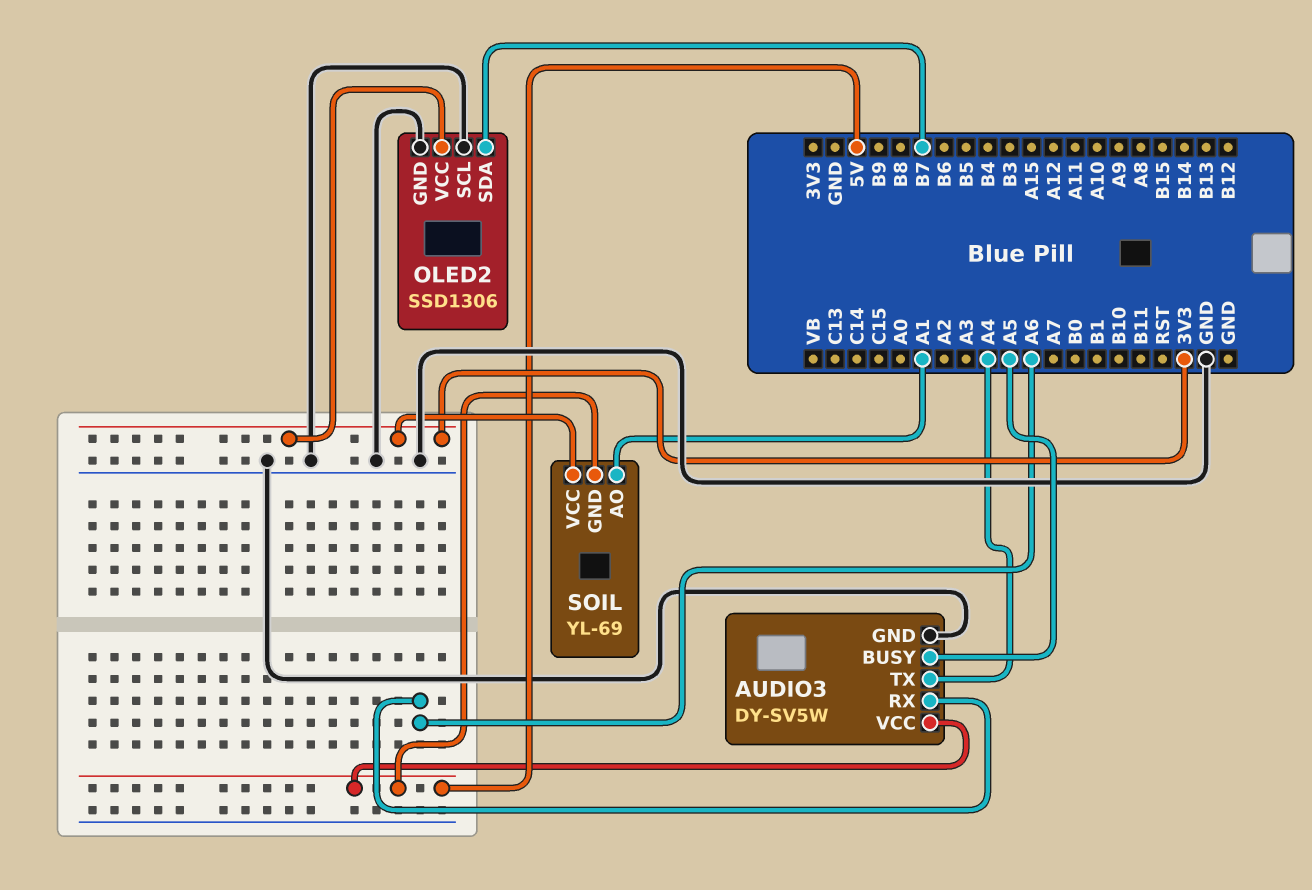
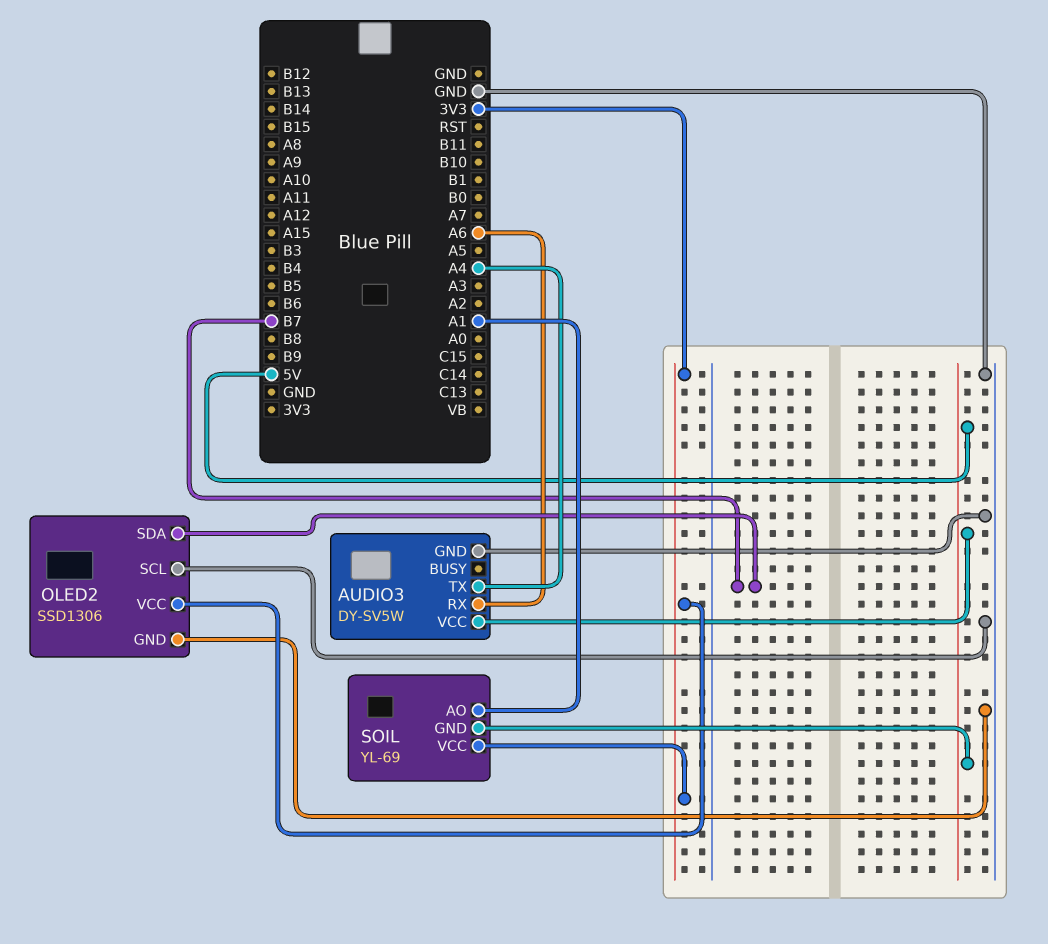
AUDIO3 pin BUSY: A5 -> none

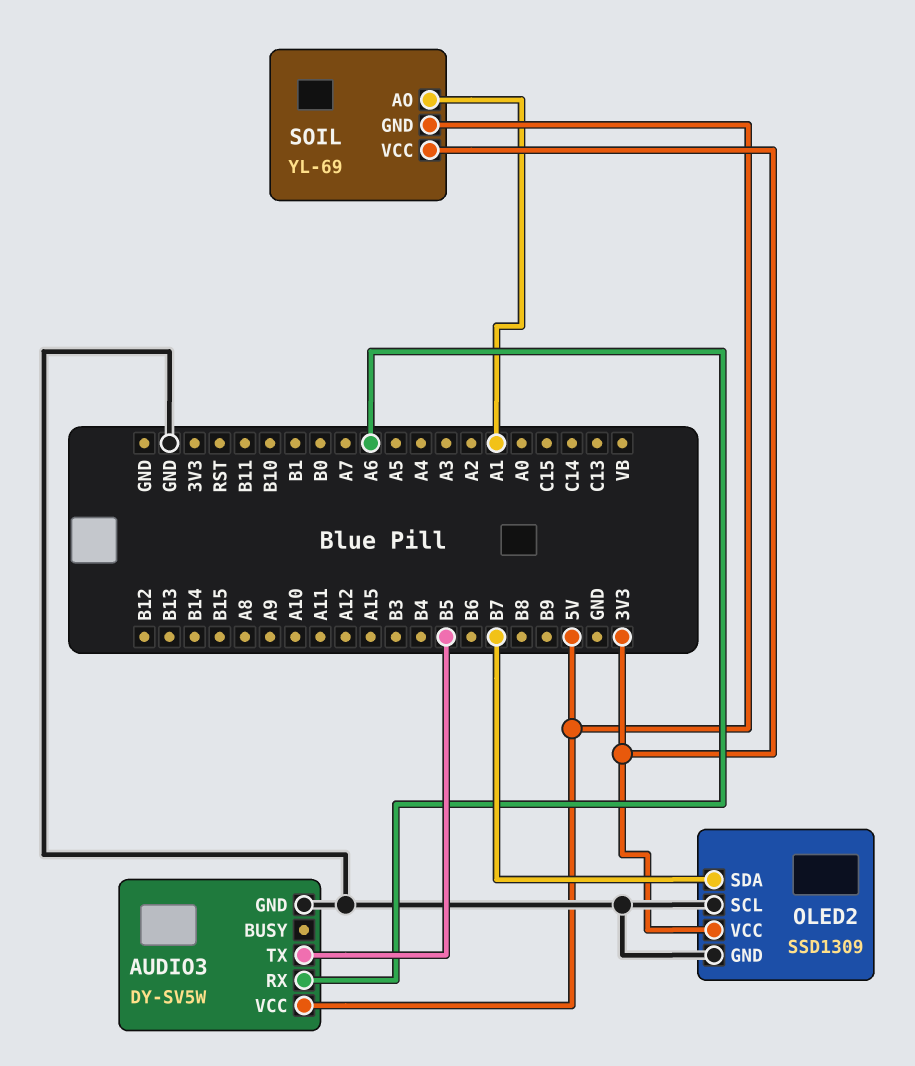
AUDIO3 pin TX: A4 -> B5
OLED2: SSD1306 -> SSD1309

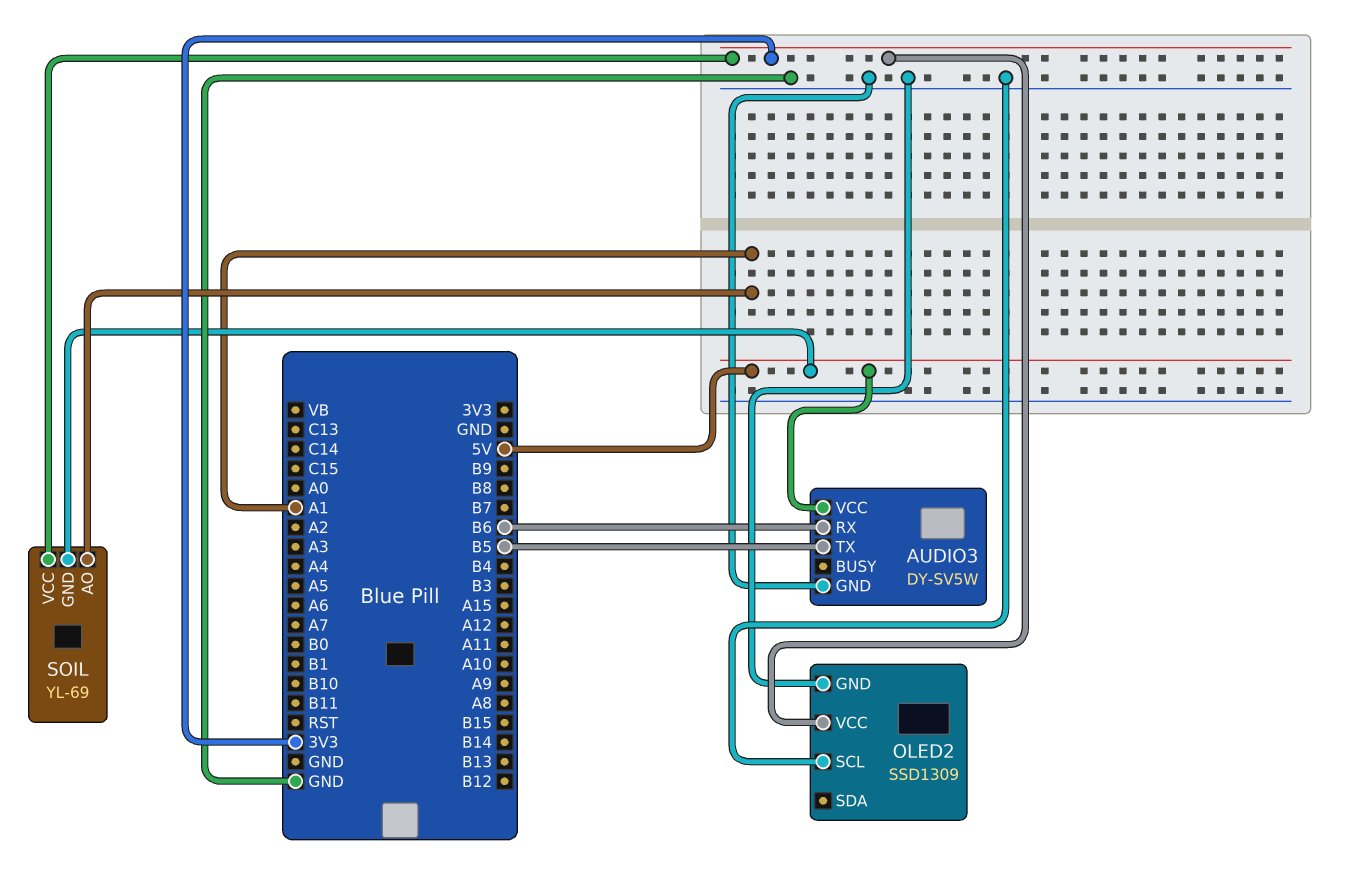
AUDIO3 pin RX: A6 -> B6
OLED2 pin SDA: B7 -> none

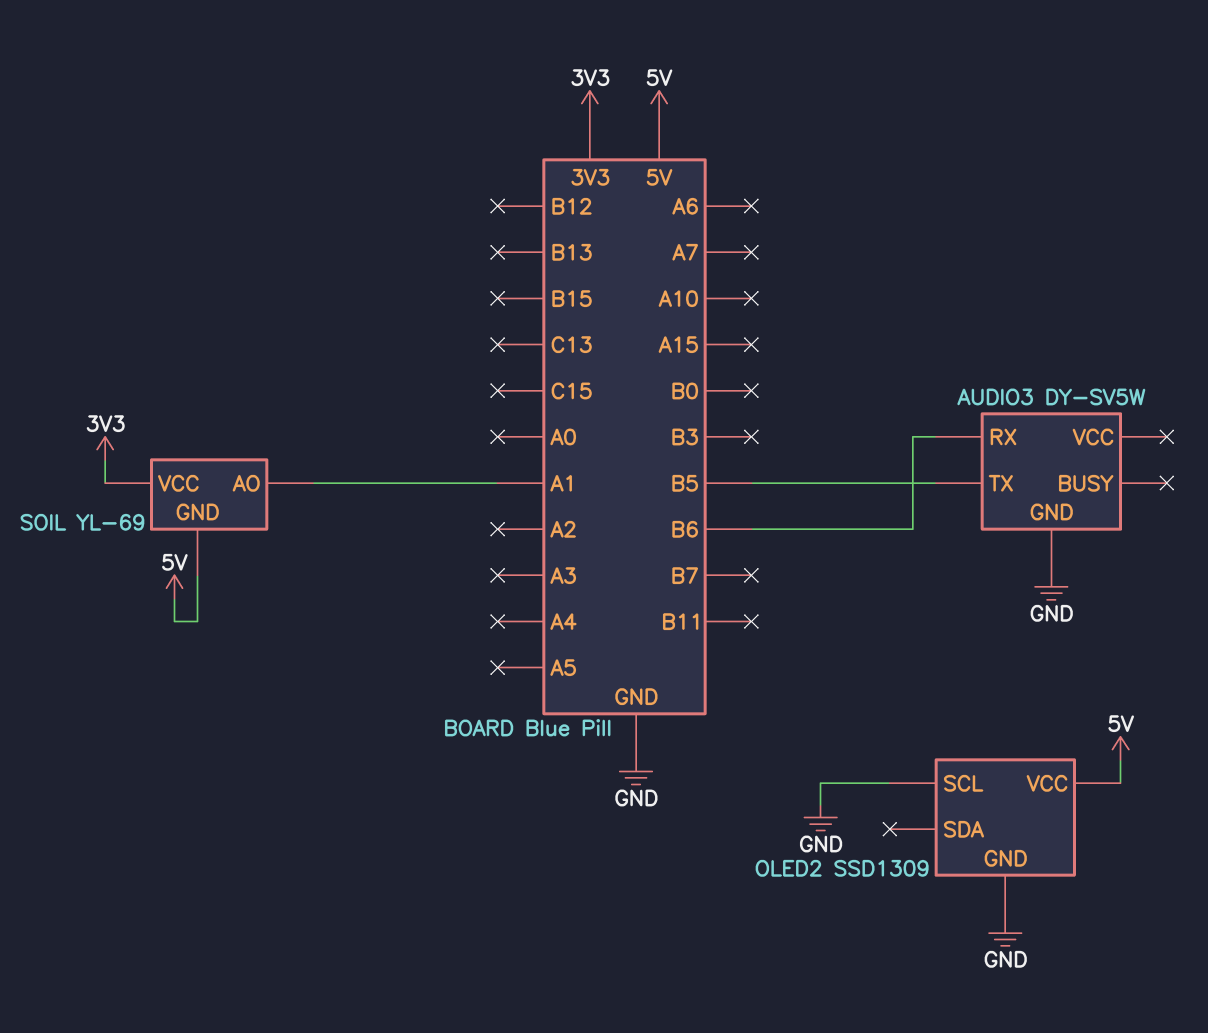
AUDIO3 pin VCC: 5V -> none
OLED2 pin VCC: 3V3 -> 5V

